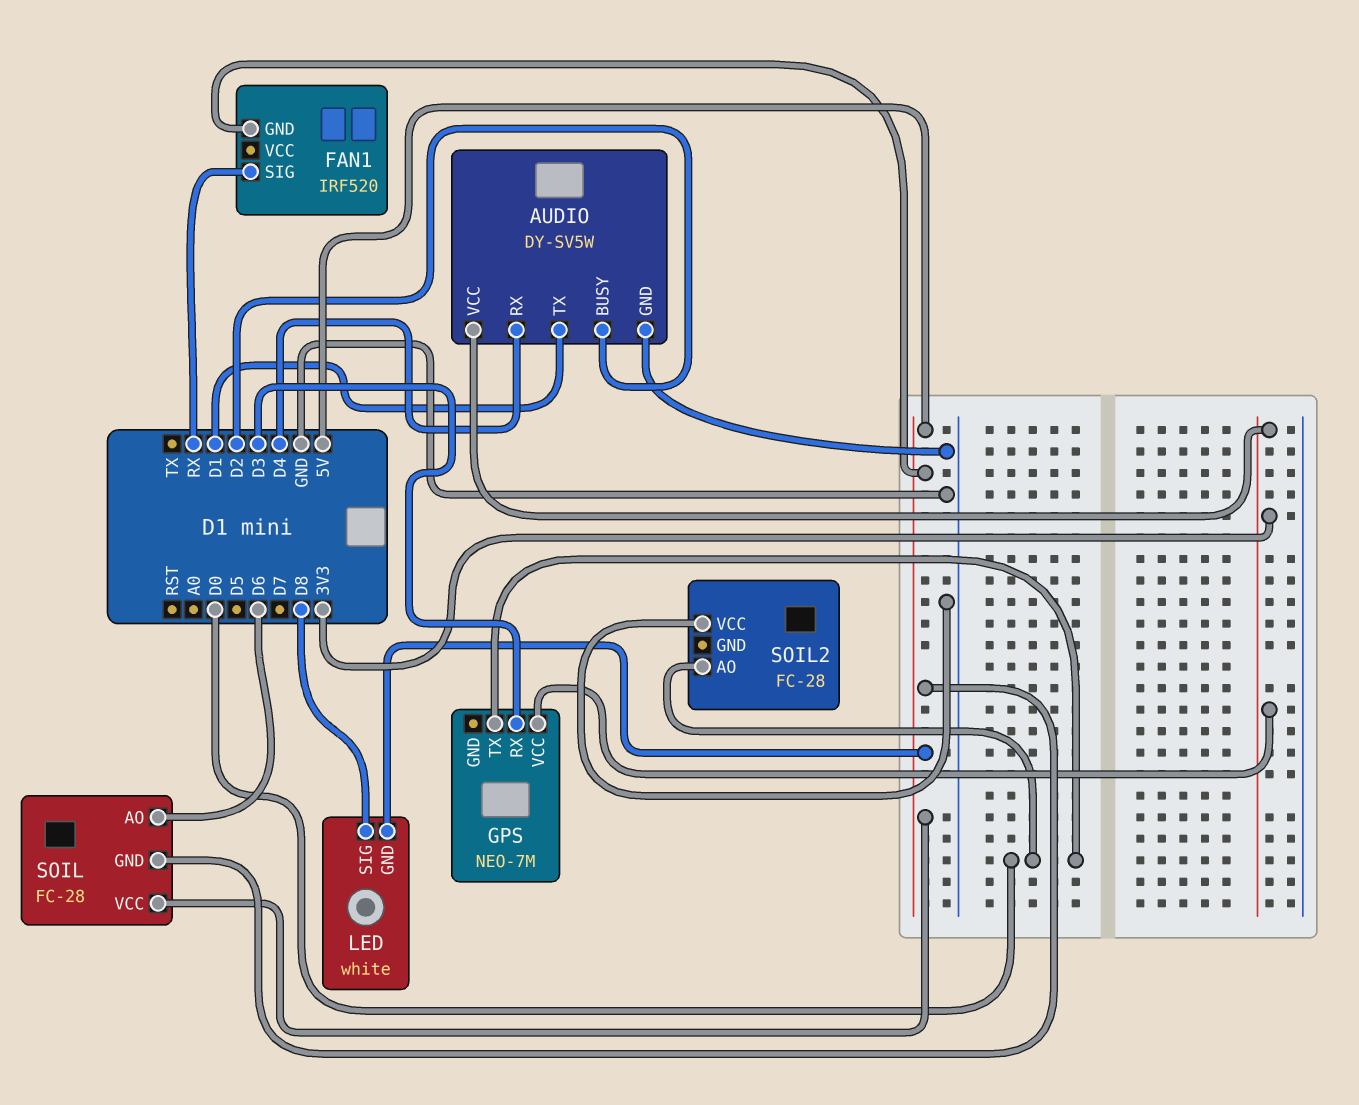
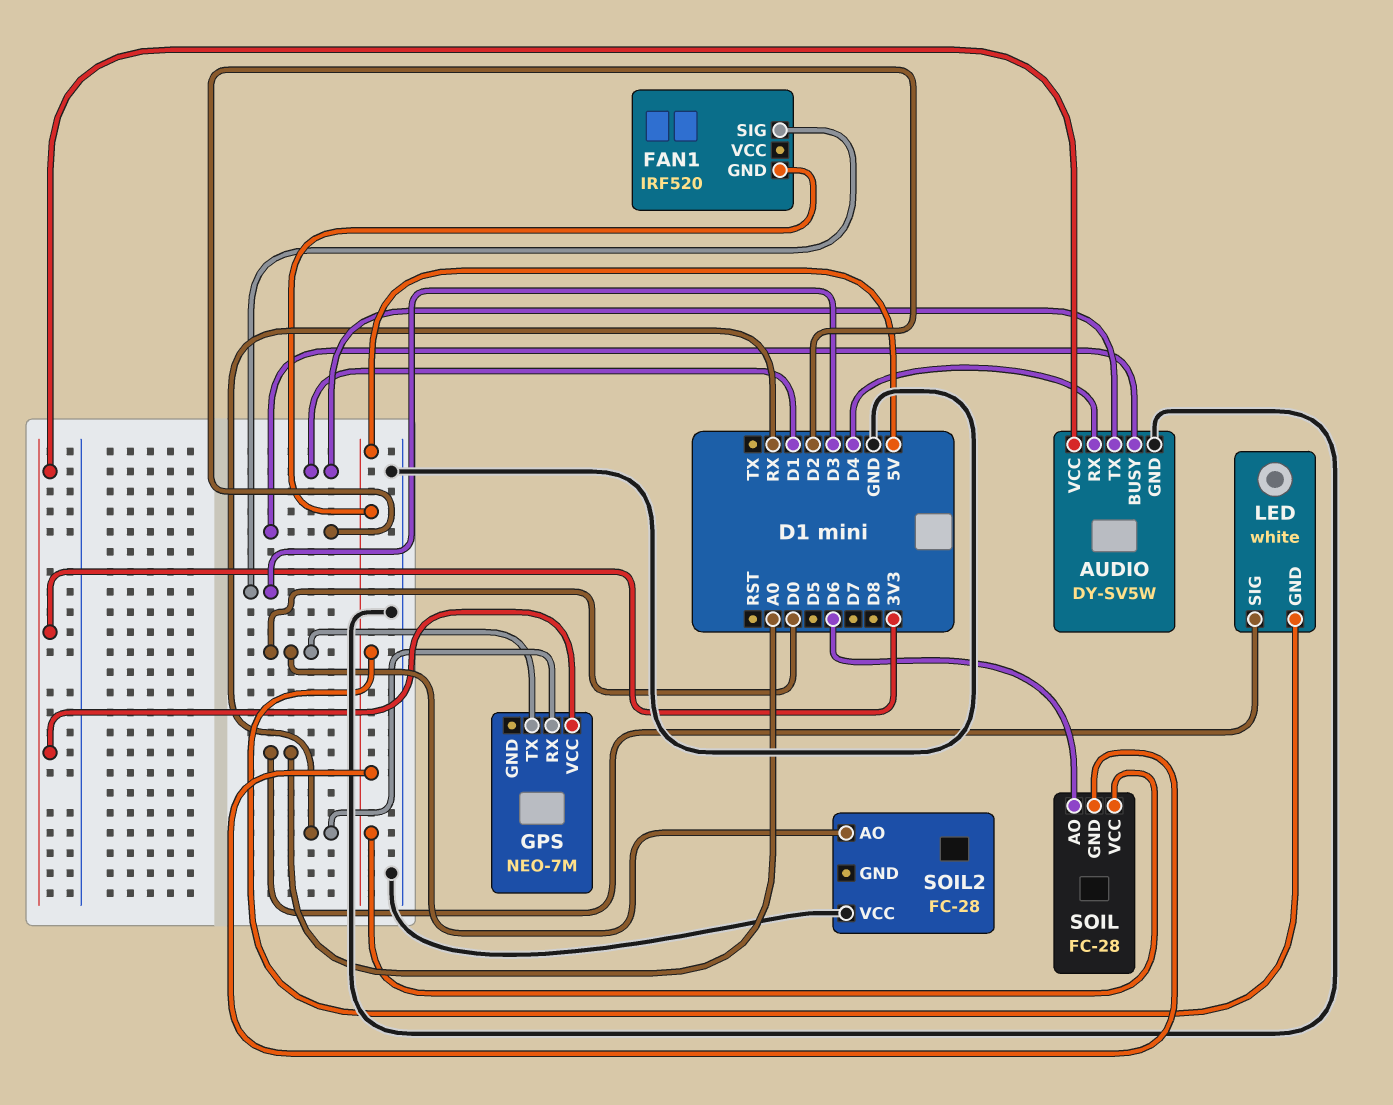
FAN1 pin SIG: RX -> D3
GPS pin RX: D3 -> RX
LED pin SIG: D8 -> A0

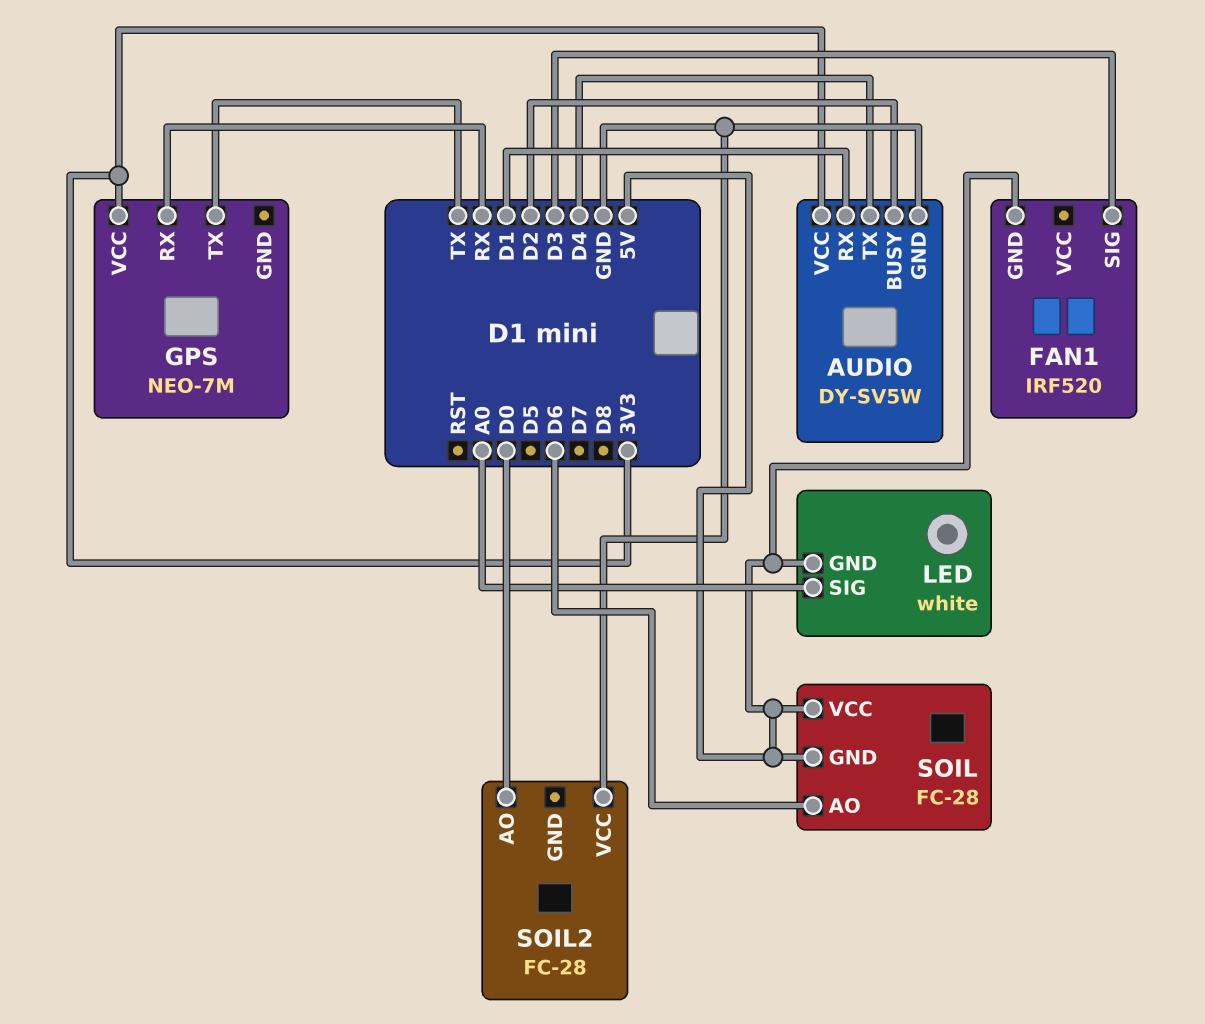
AUDIO pin RX: D4 -> D1
AUDIO pin TX: D1 -> D4
GPS pin TX: D0 -> TX

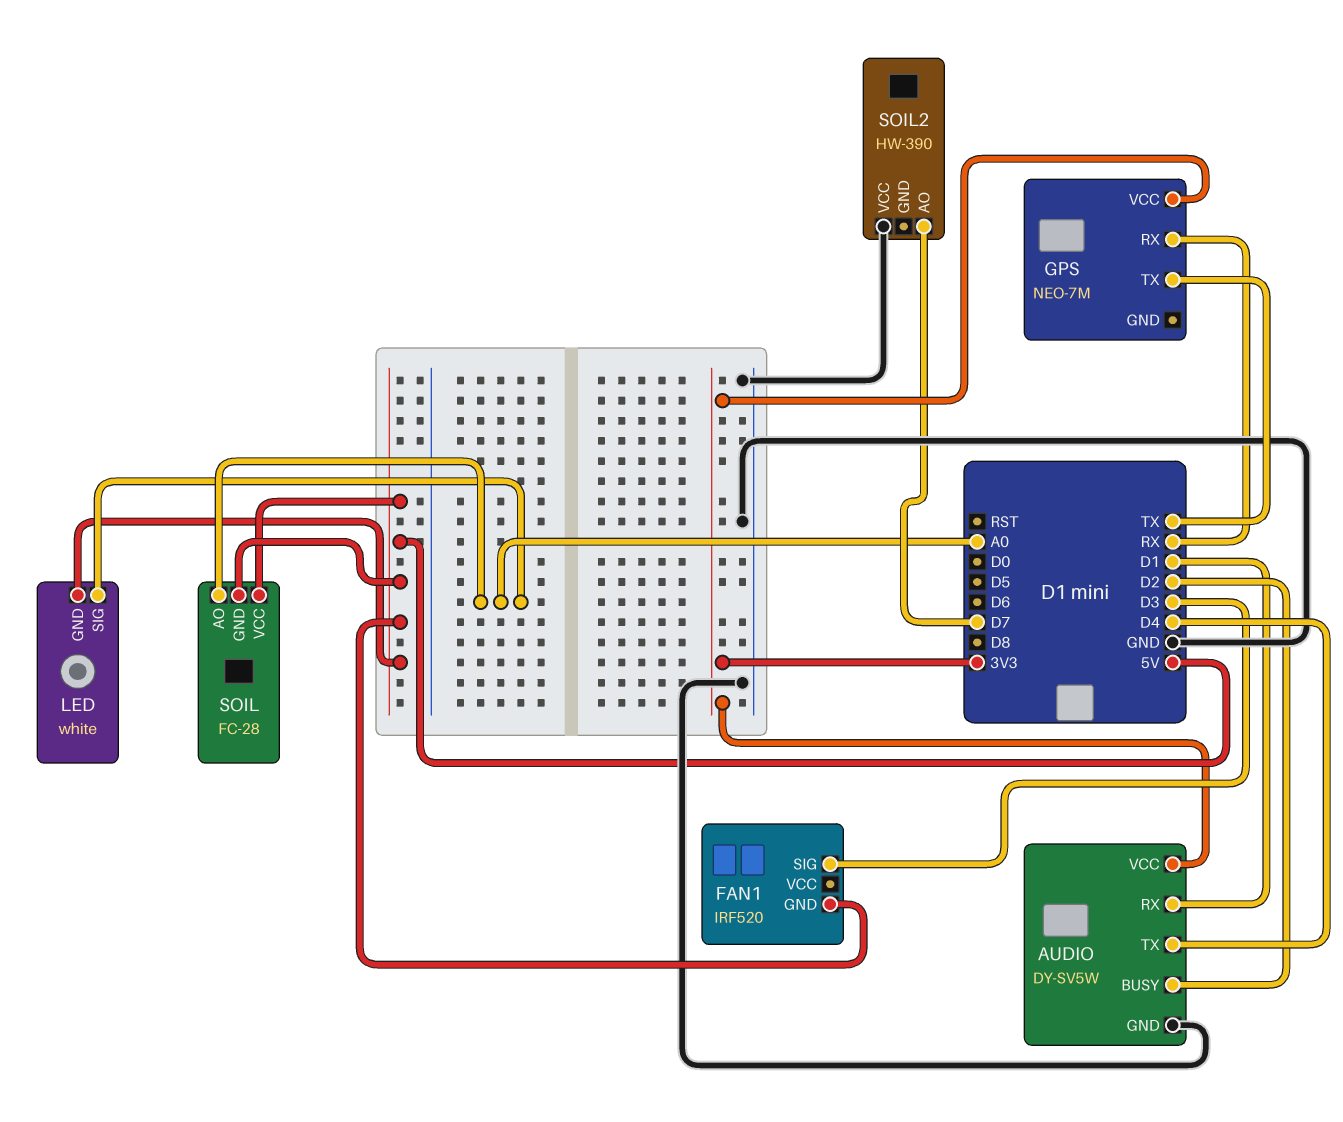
SOIL pin AO: D6 -> A0
SOIL2: FC-28 -> HW-390
SOIL2 pin AO: D0 -> D7

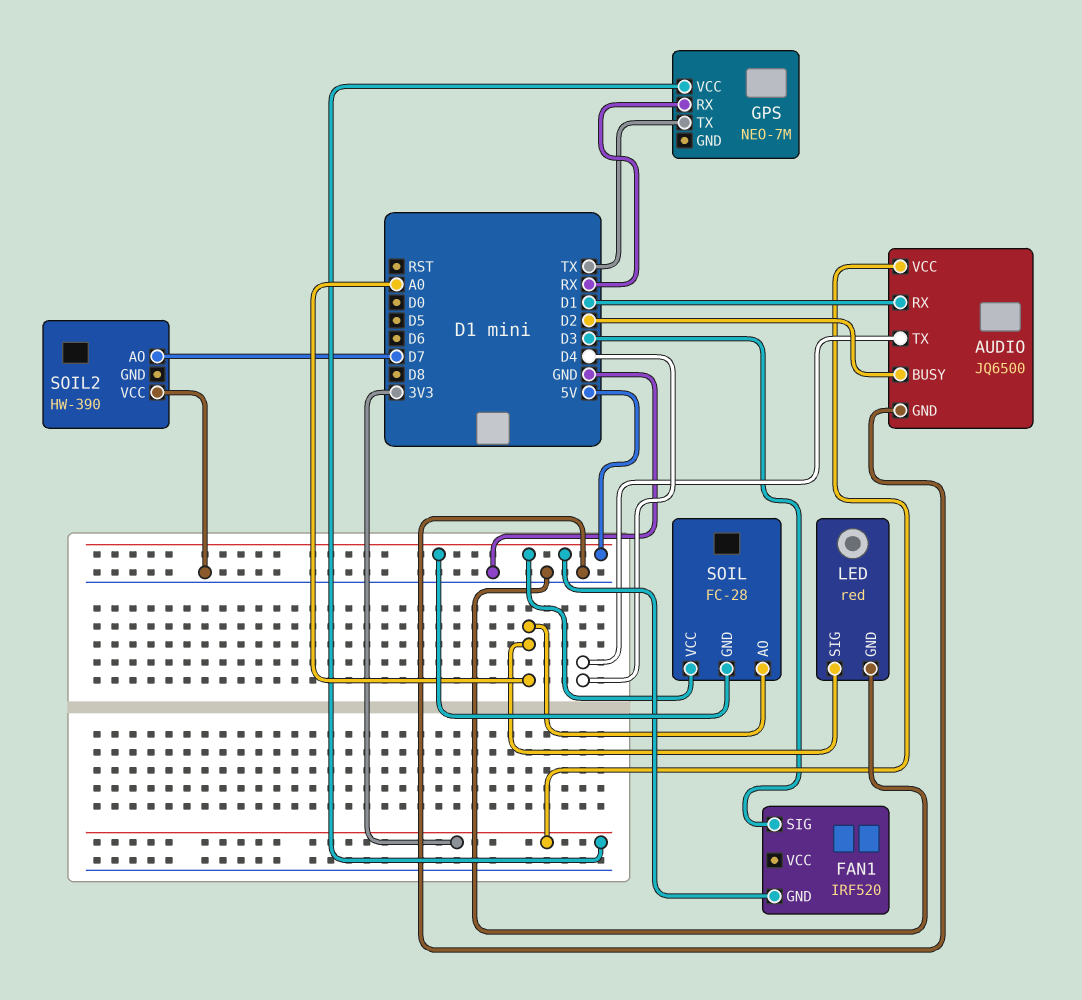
AUDIO: DY-SV5W -> JQ6500
LED: white -> red
LED pin GND: 5V -> GND

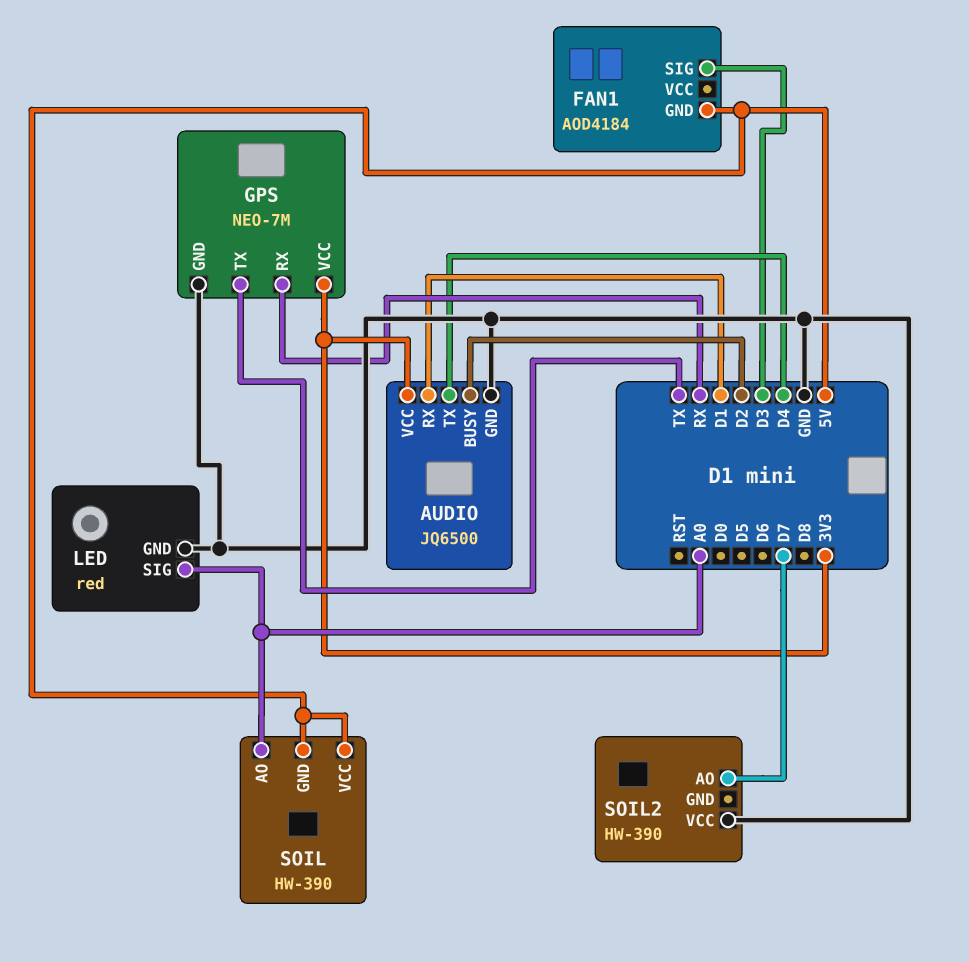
FAN1: IRF520 -> AOD4184
GPS pin GND: none -> GND
SOIL: FC-28 -> HW-390

